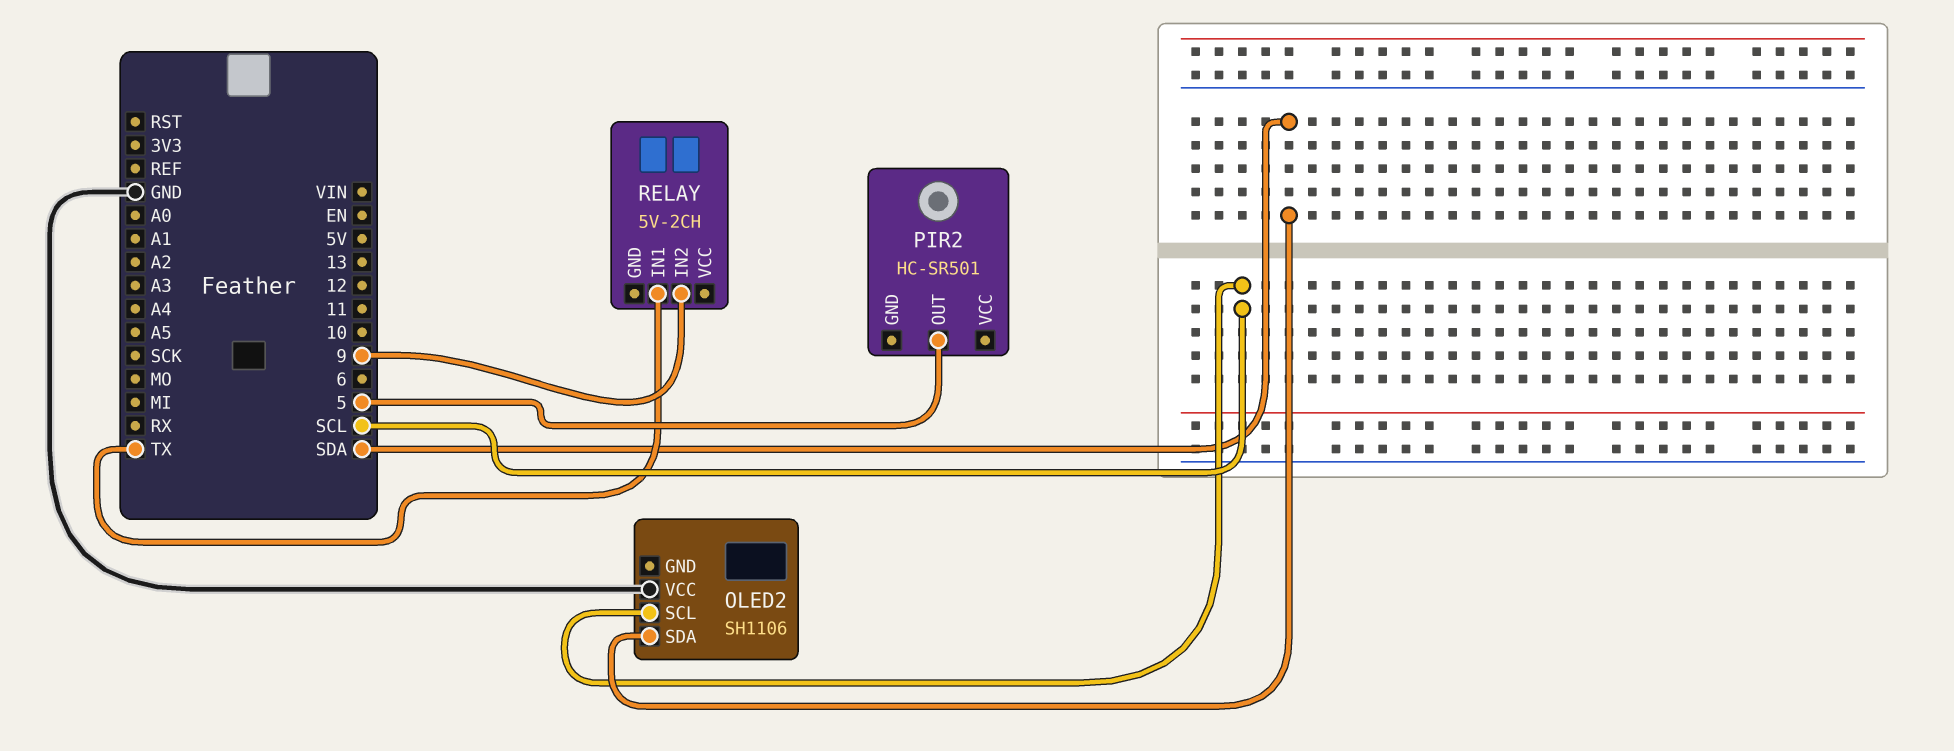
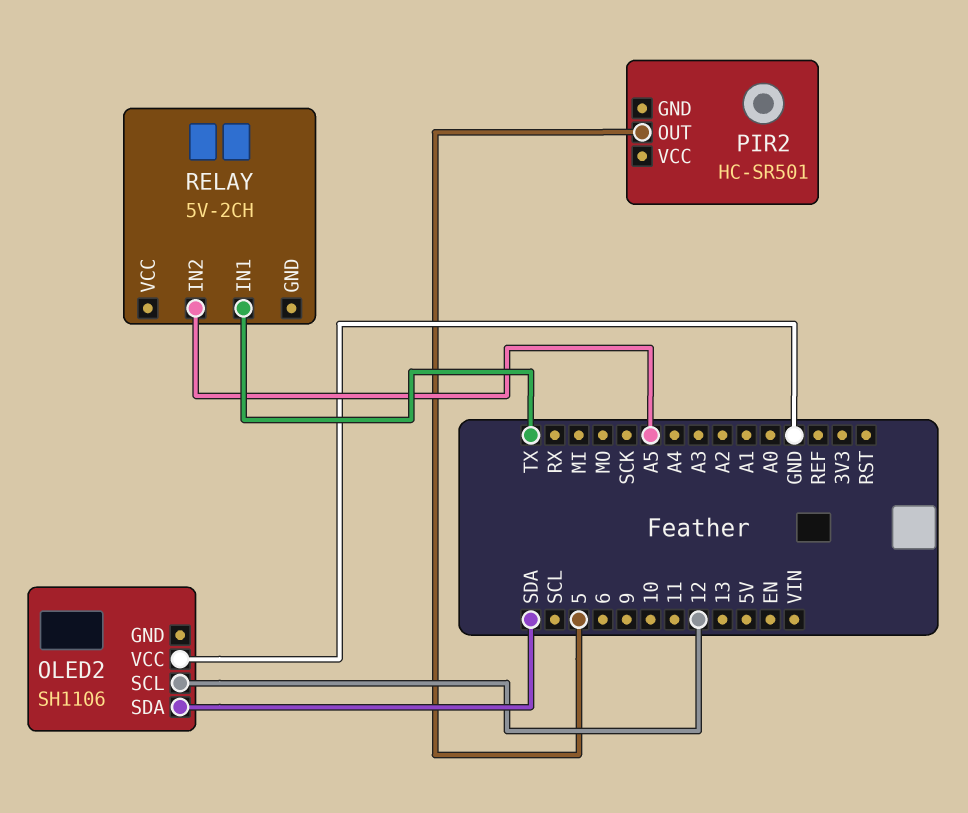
OLED2 pin SCL: SCL -> 12
RELAY pin IN2: 9 -> A5

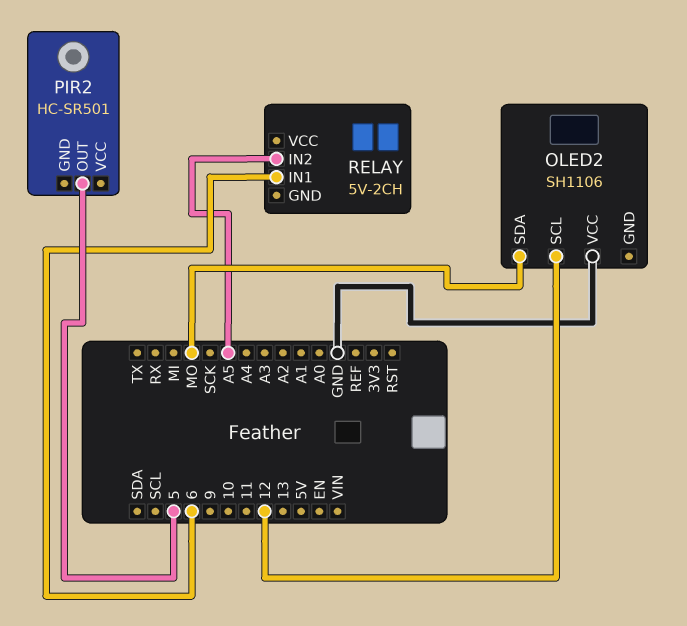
OLED2 pin SDA: SDA -> MO
RELAY pin IN1: TX -> 6

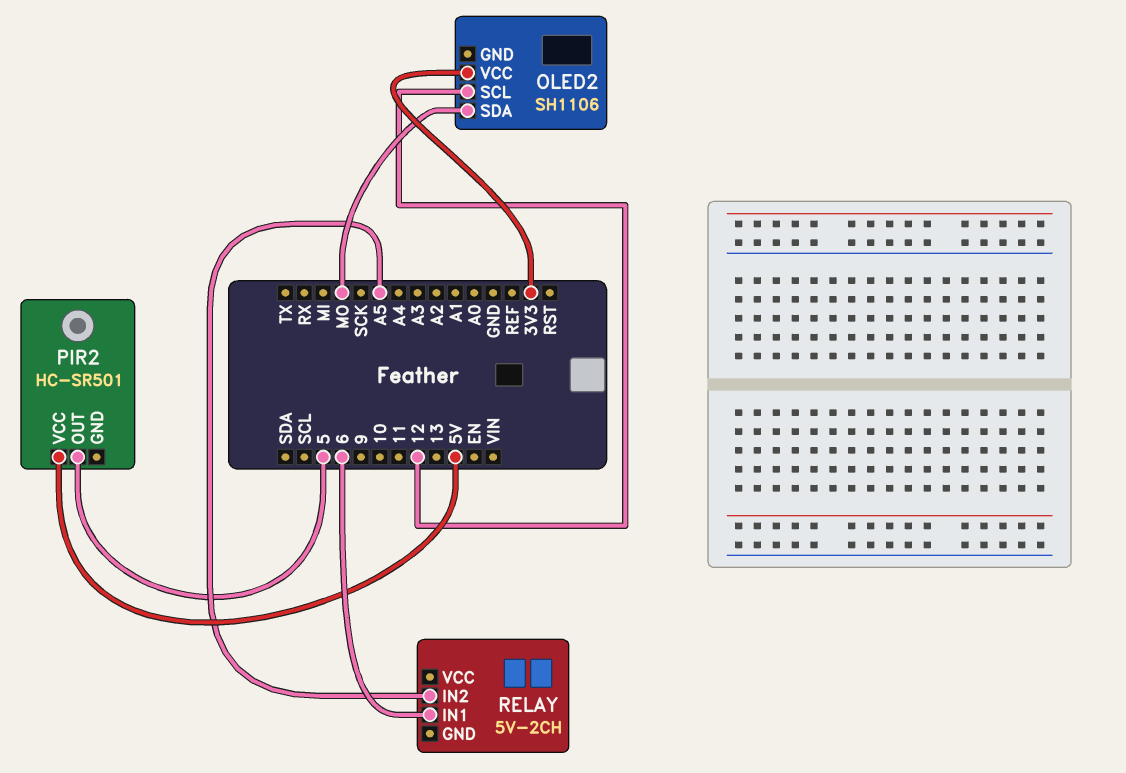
OLED2 pin VCC: GND -> 3V3
PIR2 pin VCC: none -> 5V

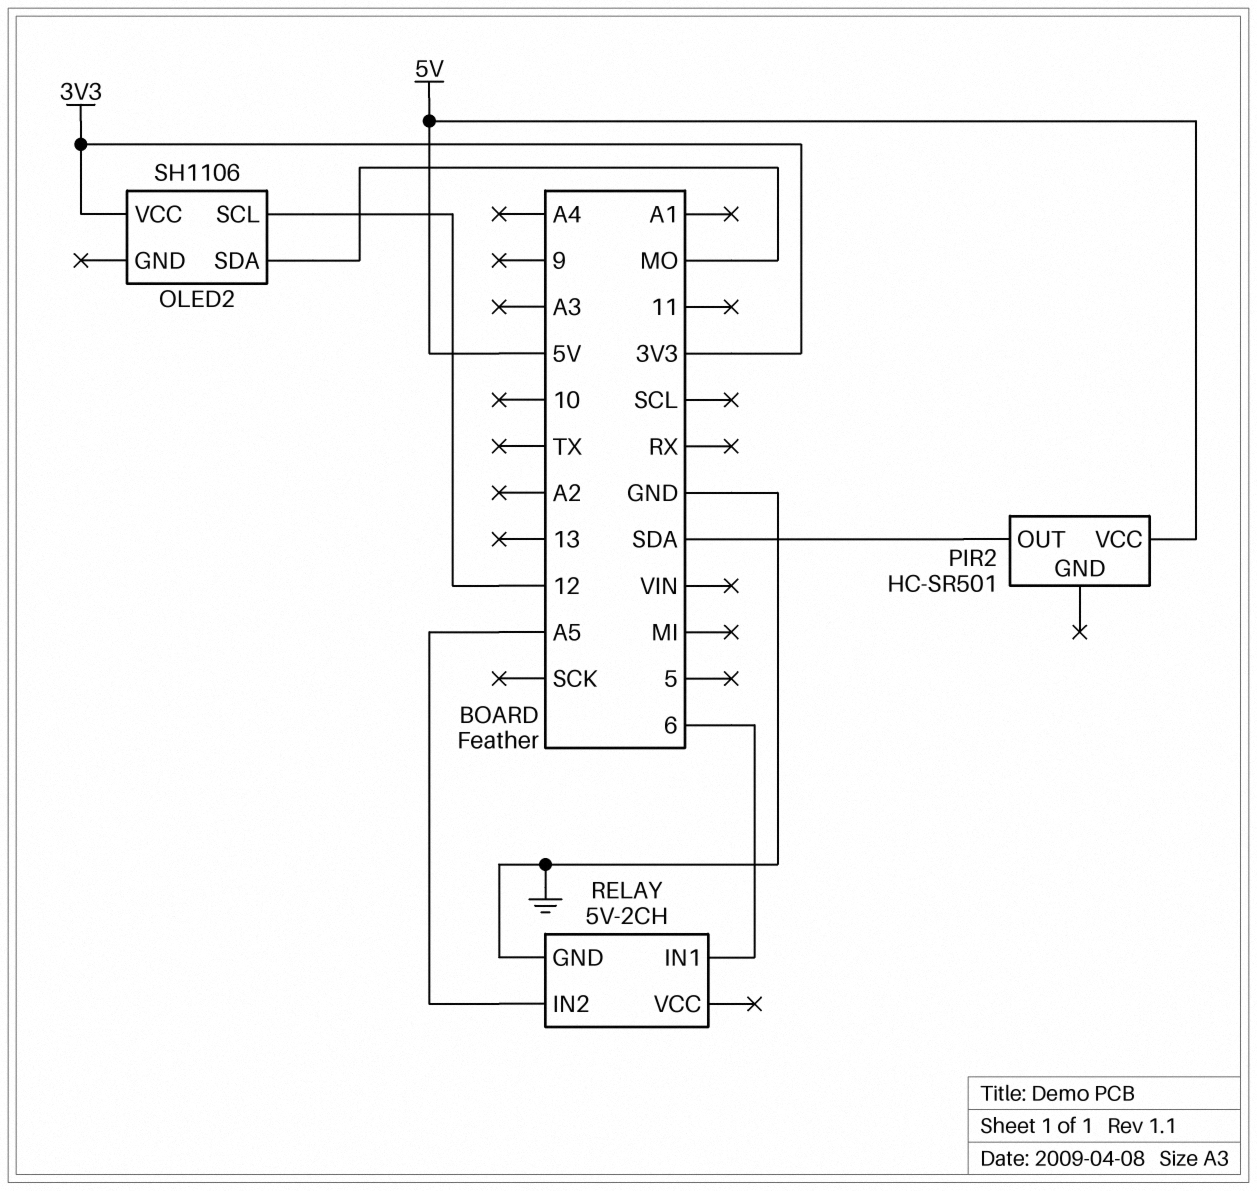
PIR2 pin OUT: 5 -> SDA
RELAY pin GND: none -> GND

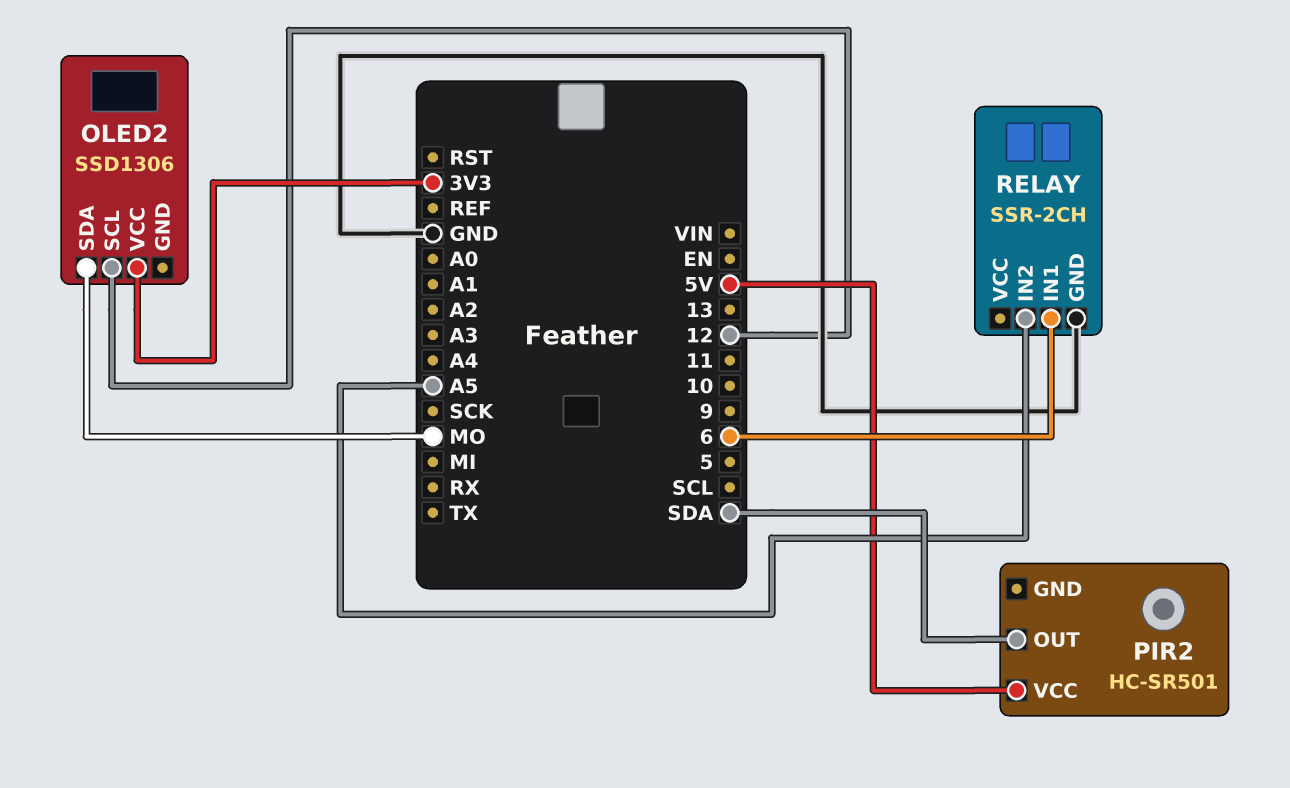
OLED2: SH1106 -> SSD1306
RELAY: 5V-2CH -> SSR-2CH

